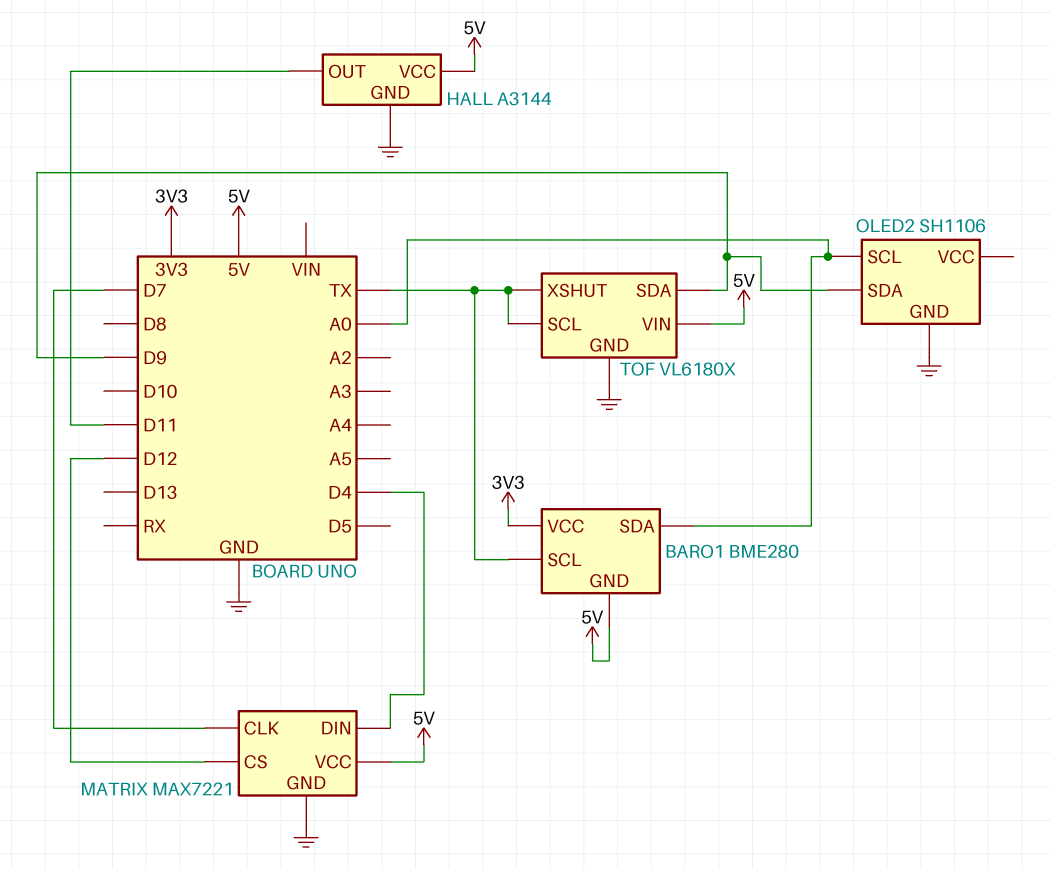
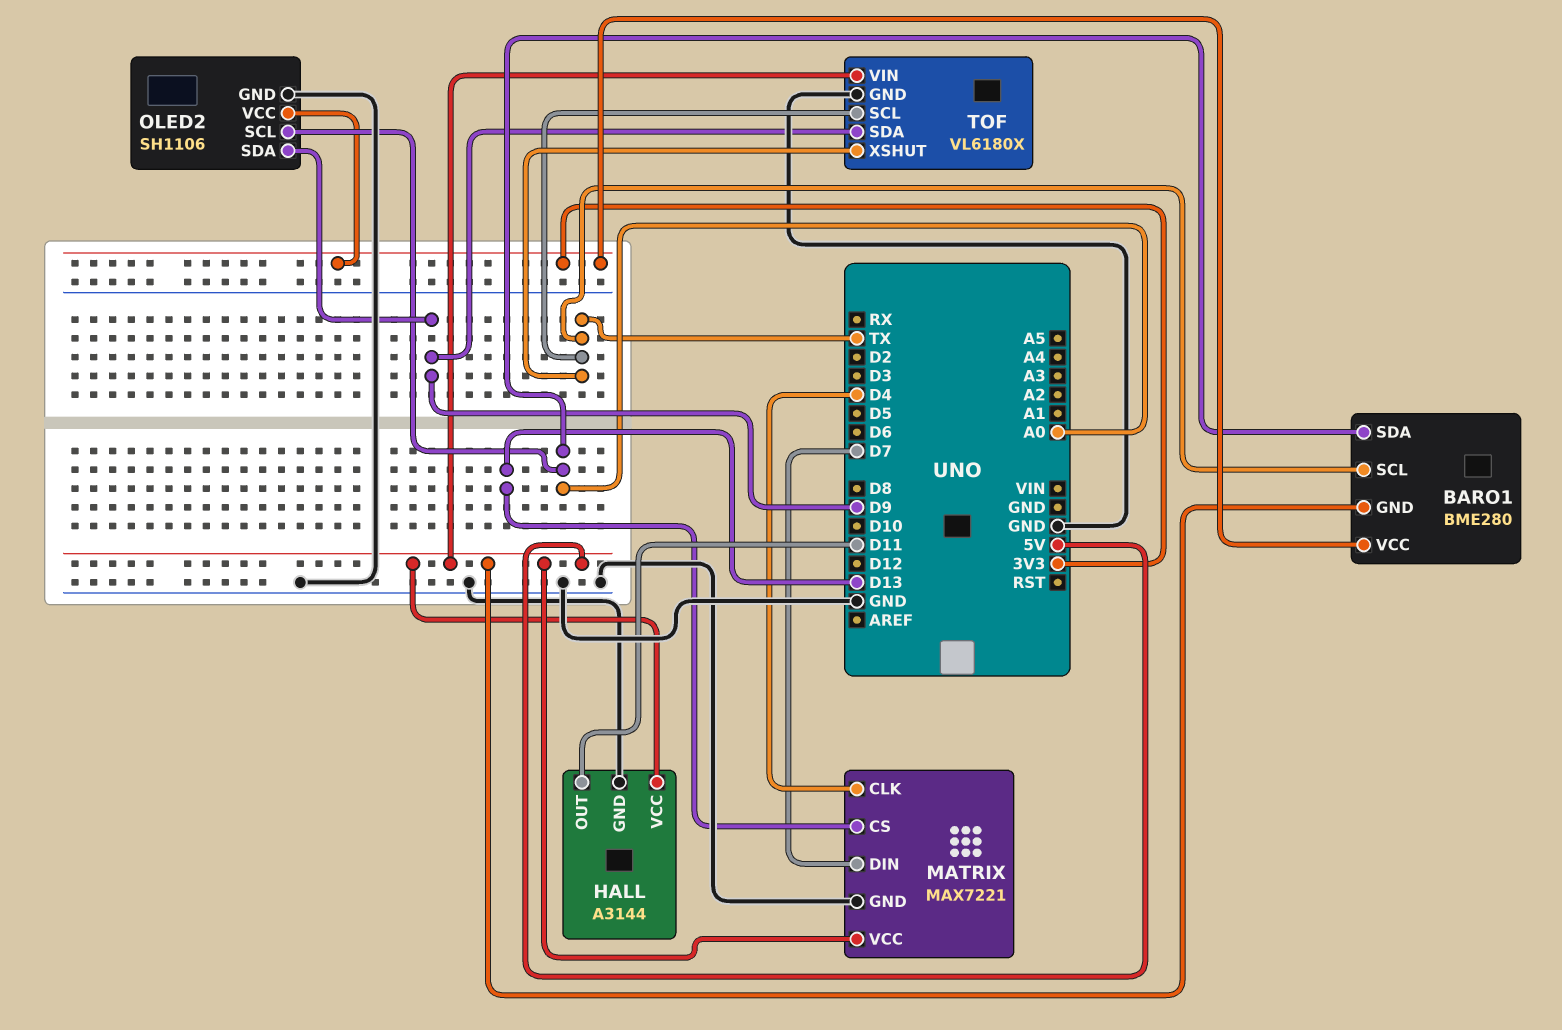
MATRIX pin CLK: D7 -> D4
MATRIX pin CS: D12 -> D13
MATRIX pin DIN: D4 -> D7
OLED2 pin VCC: none -> 3V3

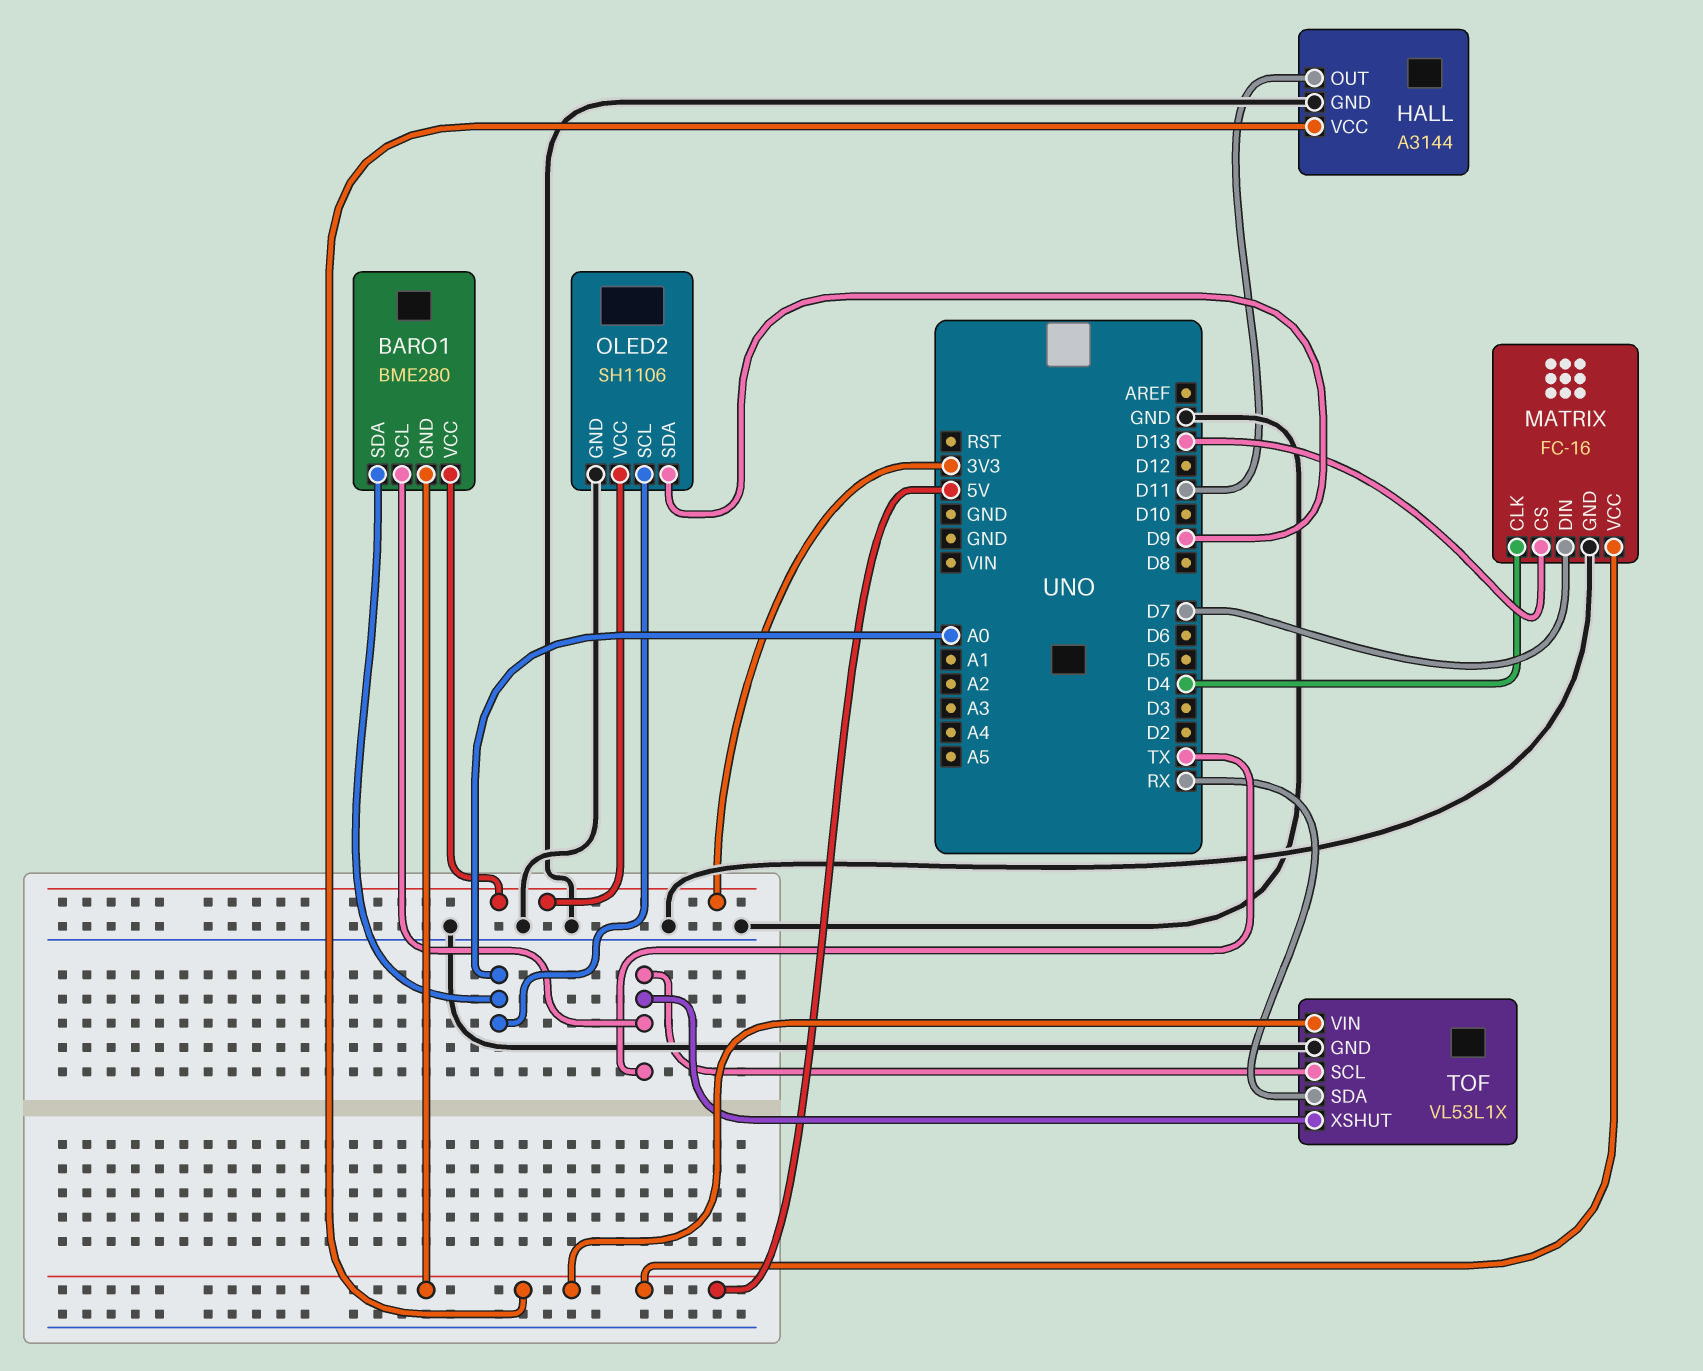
MATRIX: MAX7221 -> FC-16
TOF: VL6180X -> VL53L1X
TOF pin SDA: D9 -> RX

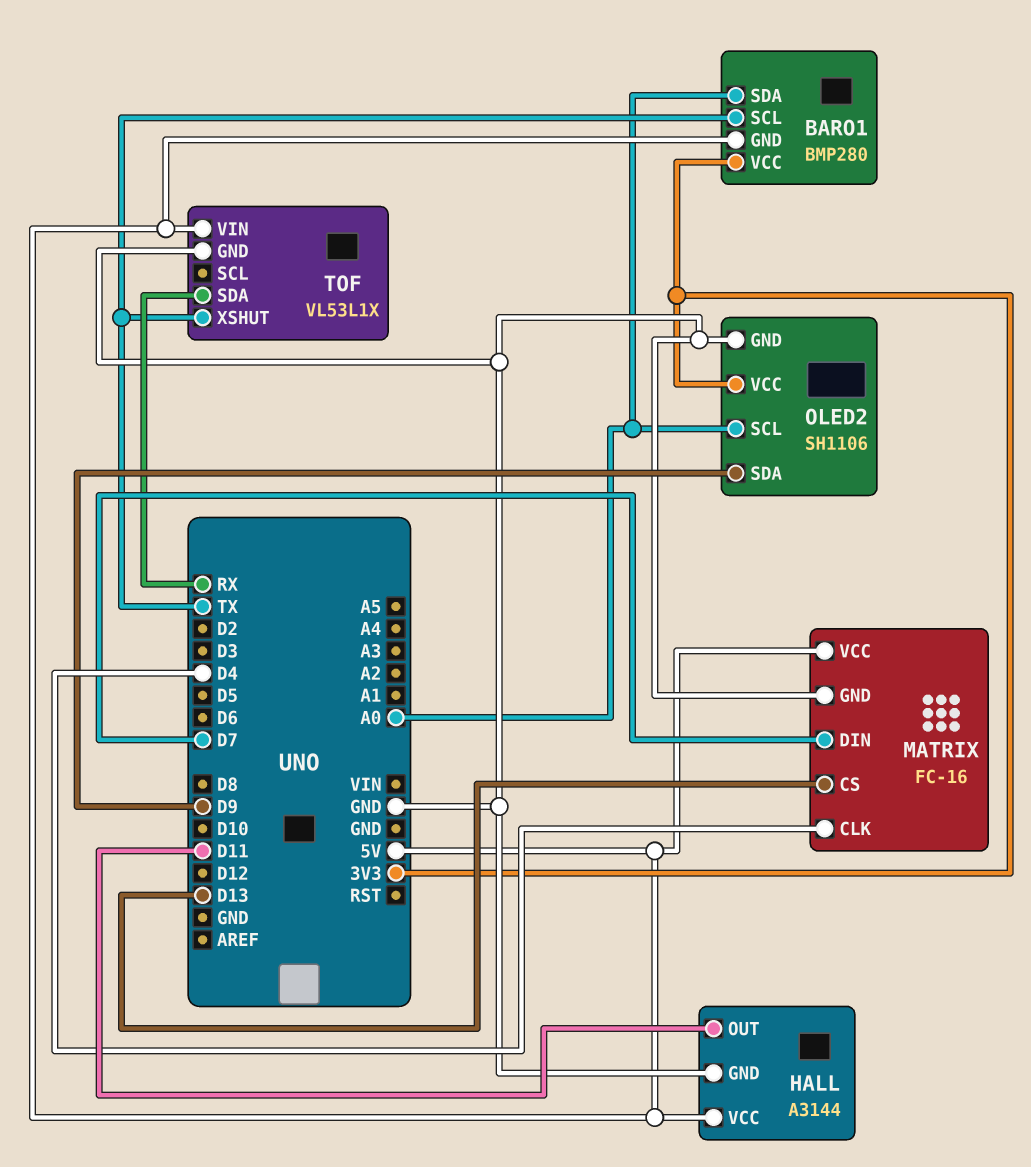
BARO1: BME280 -> BMP280
TOF pin SCL: TX -> none

